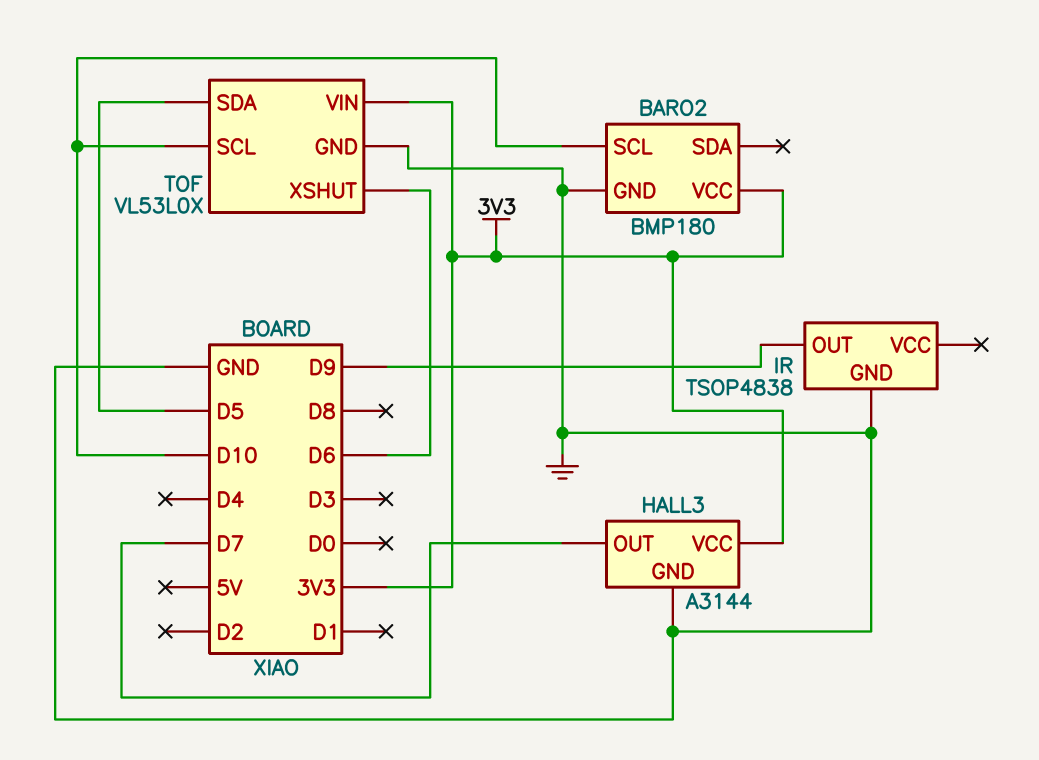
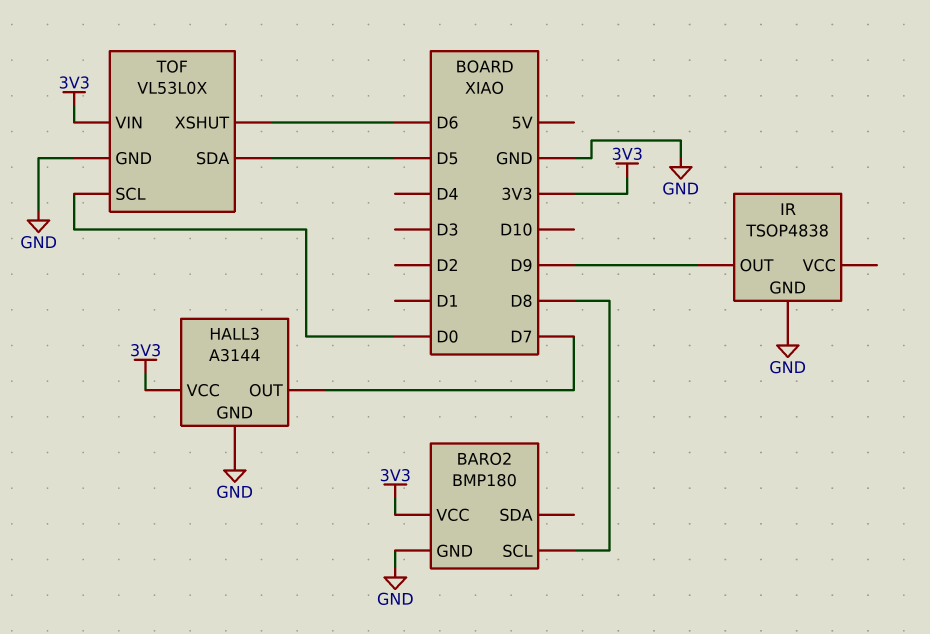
BARO2 pin SCL: D10 -> D8
TOF pin SCL: D10 -> D0

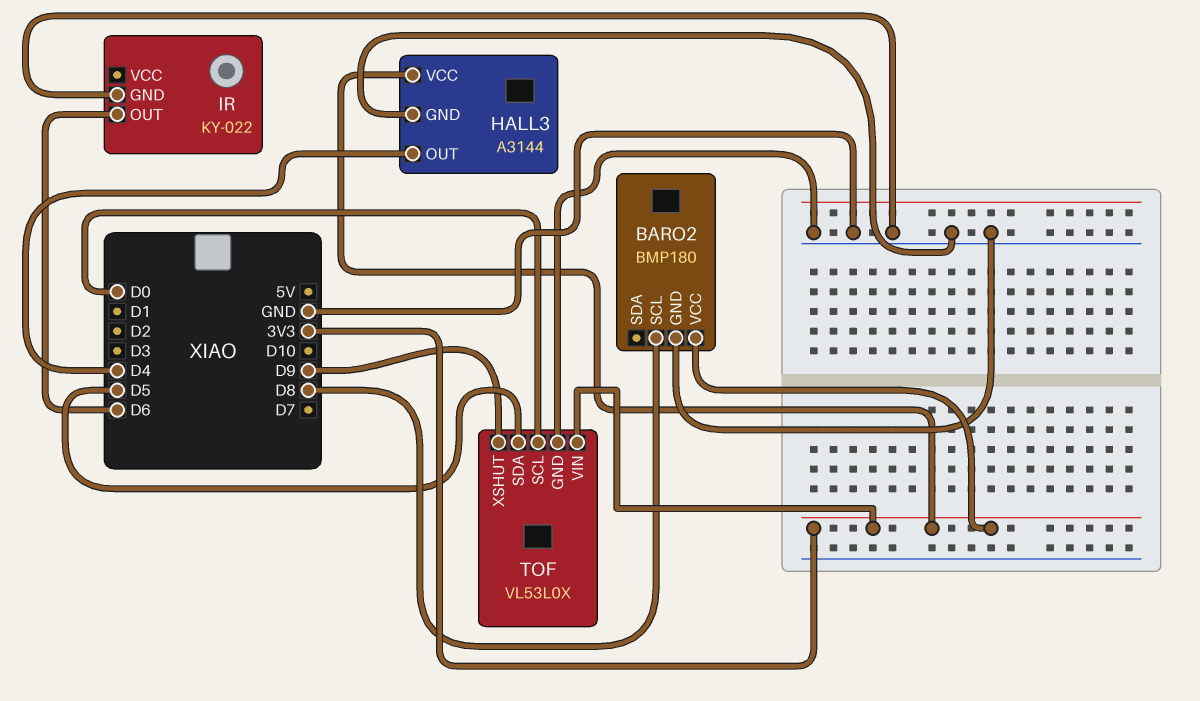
HALL3 pin OUT: D7 -> D4
IR: TSOP4838 -> KY-022
IR pin OUT: D9 -> D6
TOF pin XSHUT: D6 -> D9

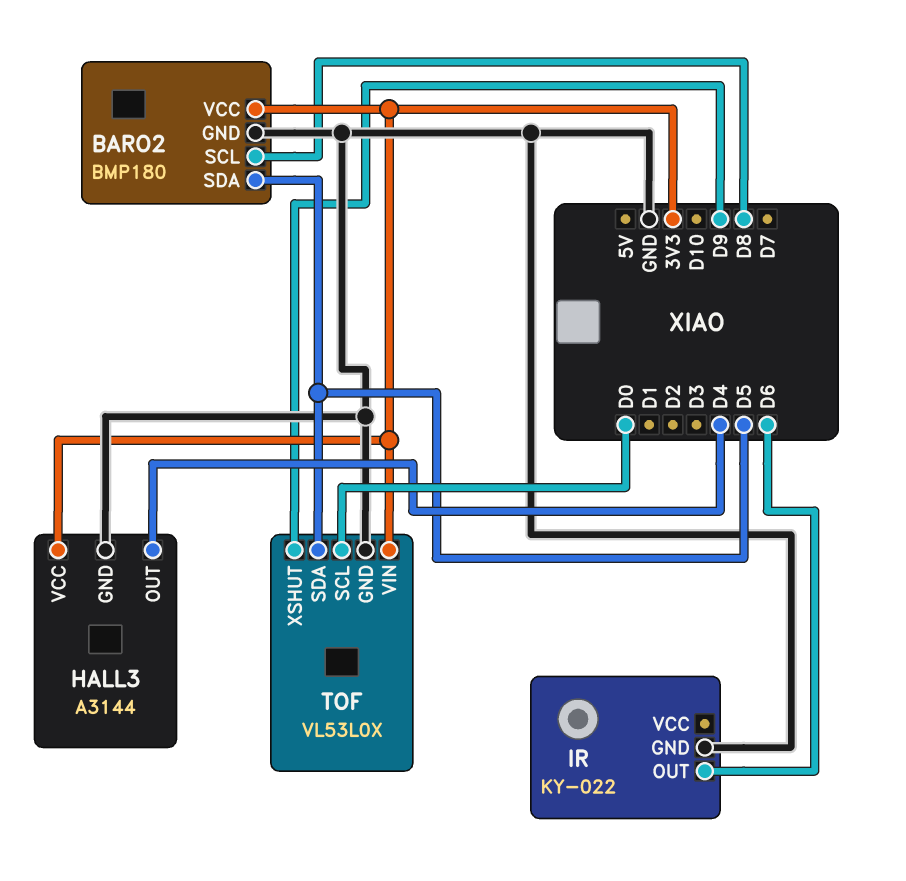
BARO2 pin SDA: none -> D5

